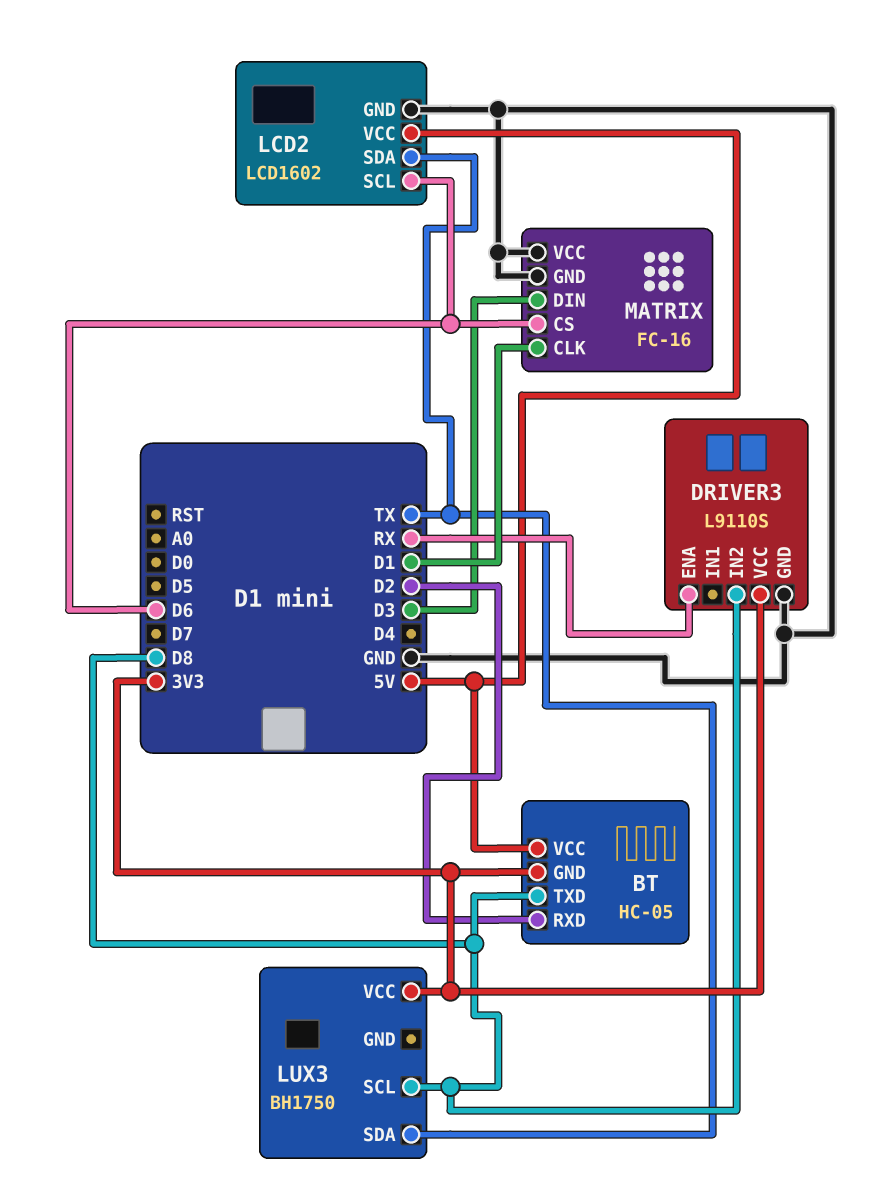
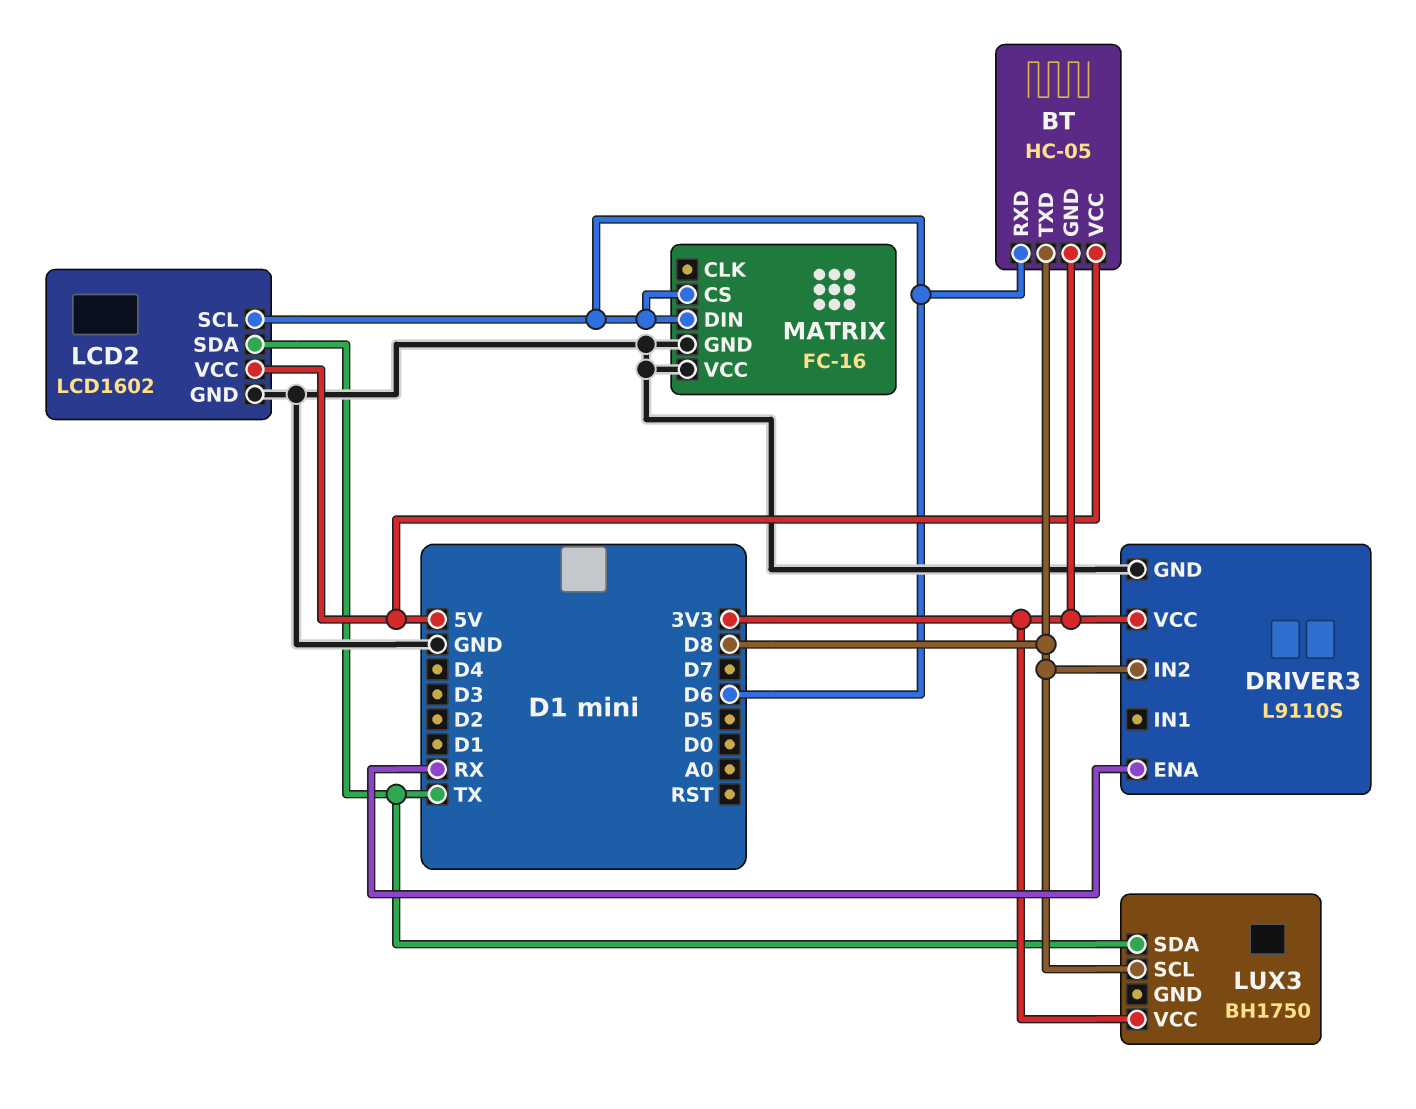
BT pin RXD: D2 -> D6
MATRIX pin CLK: D1 -> none
MATRIX pin DIN: D3 -> D6

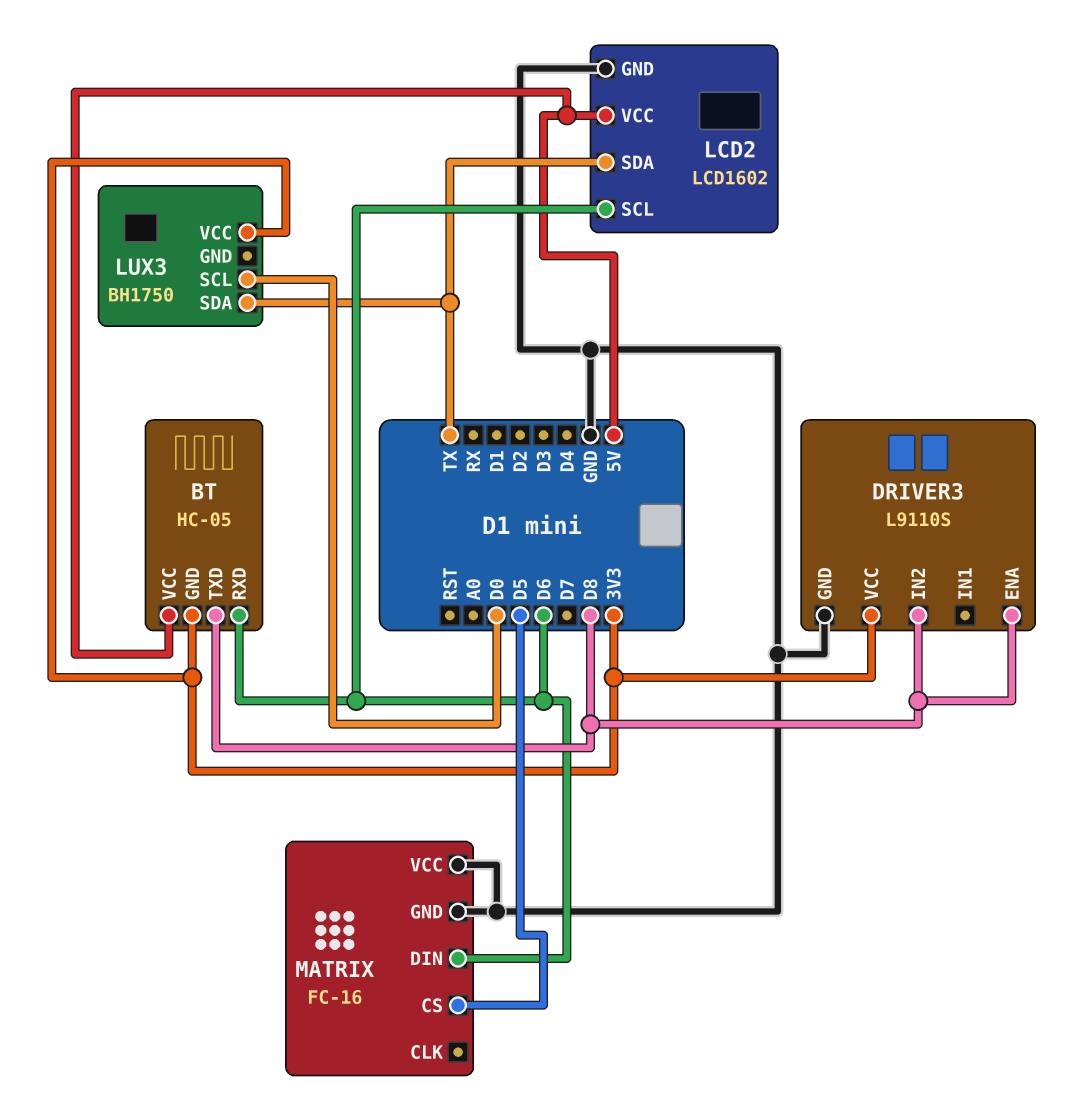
DRIVER3 pin ENA: RX -> D8
LUX3 pin SCL: D8 -> D0
MATRIX pin CS: D6 -> D5

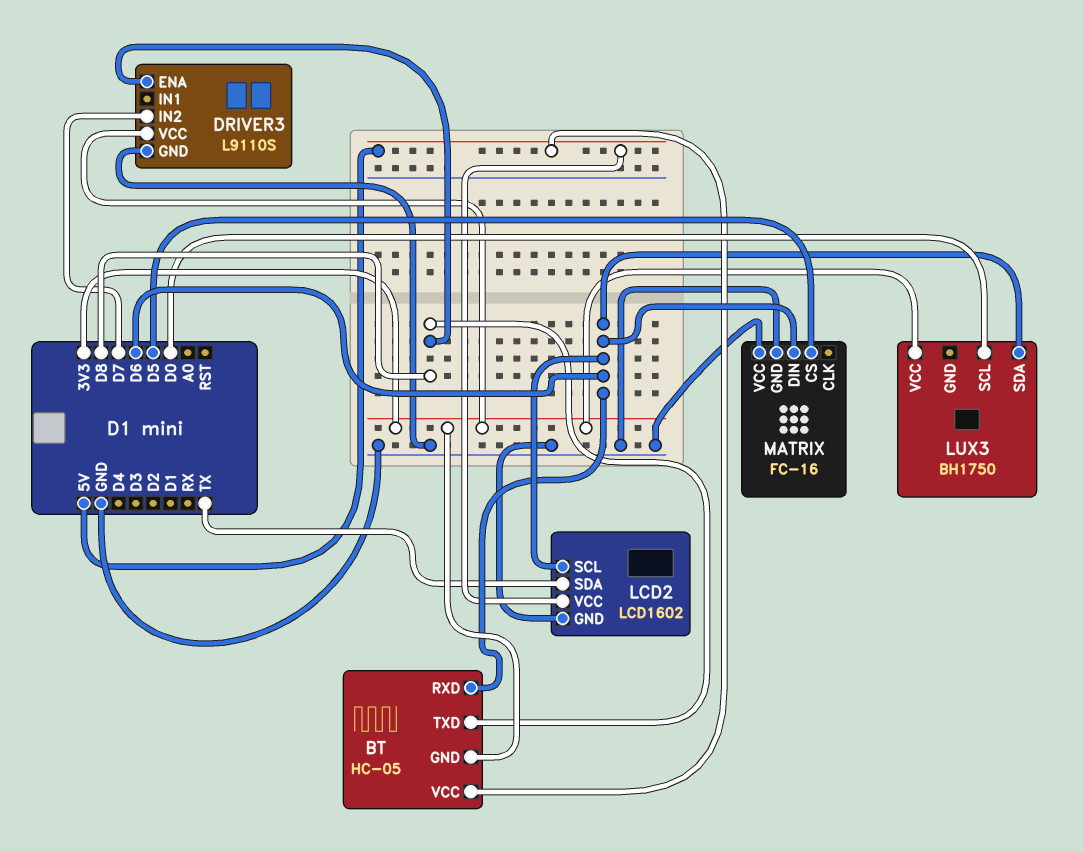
DRIVER3 pin IN2: D8 -> D7
LUX3 pin SDA: TX -> D6

